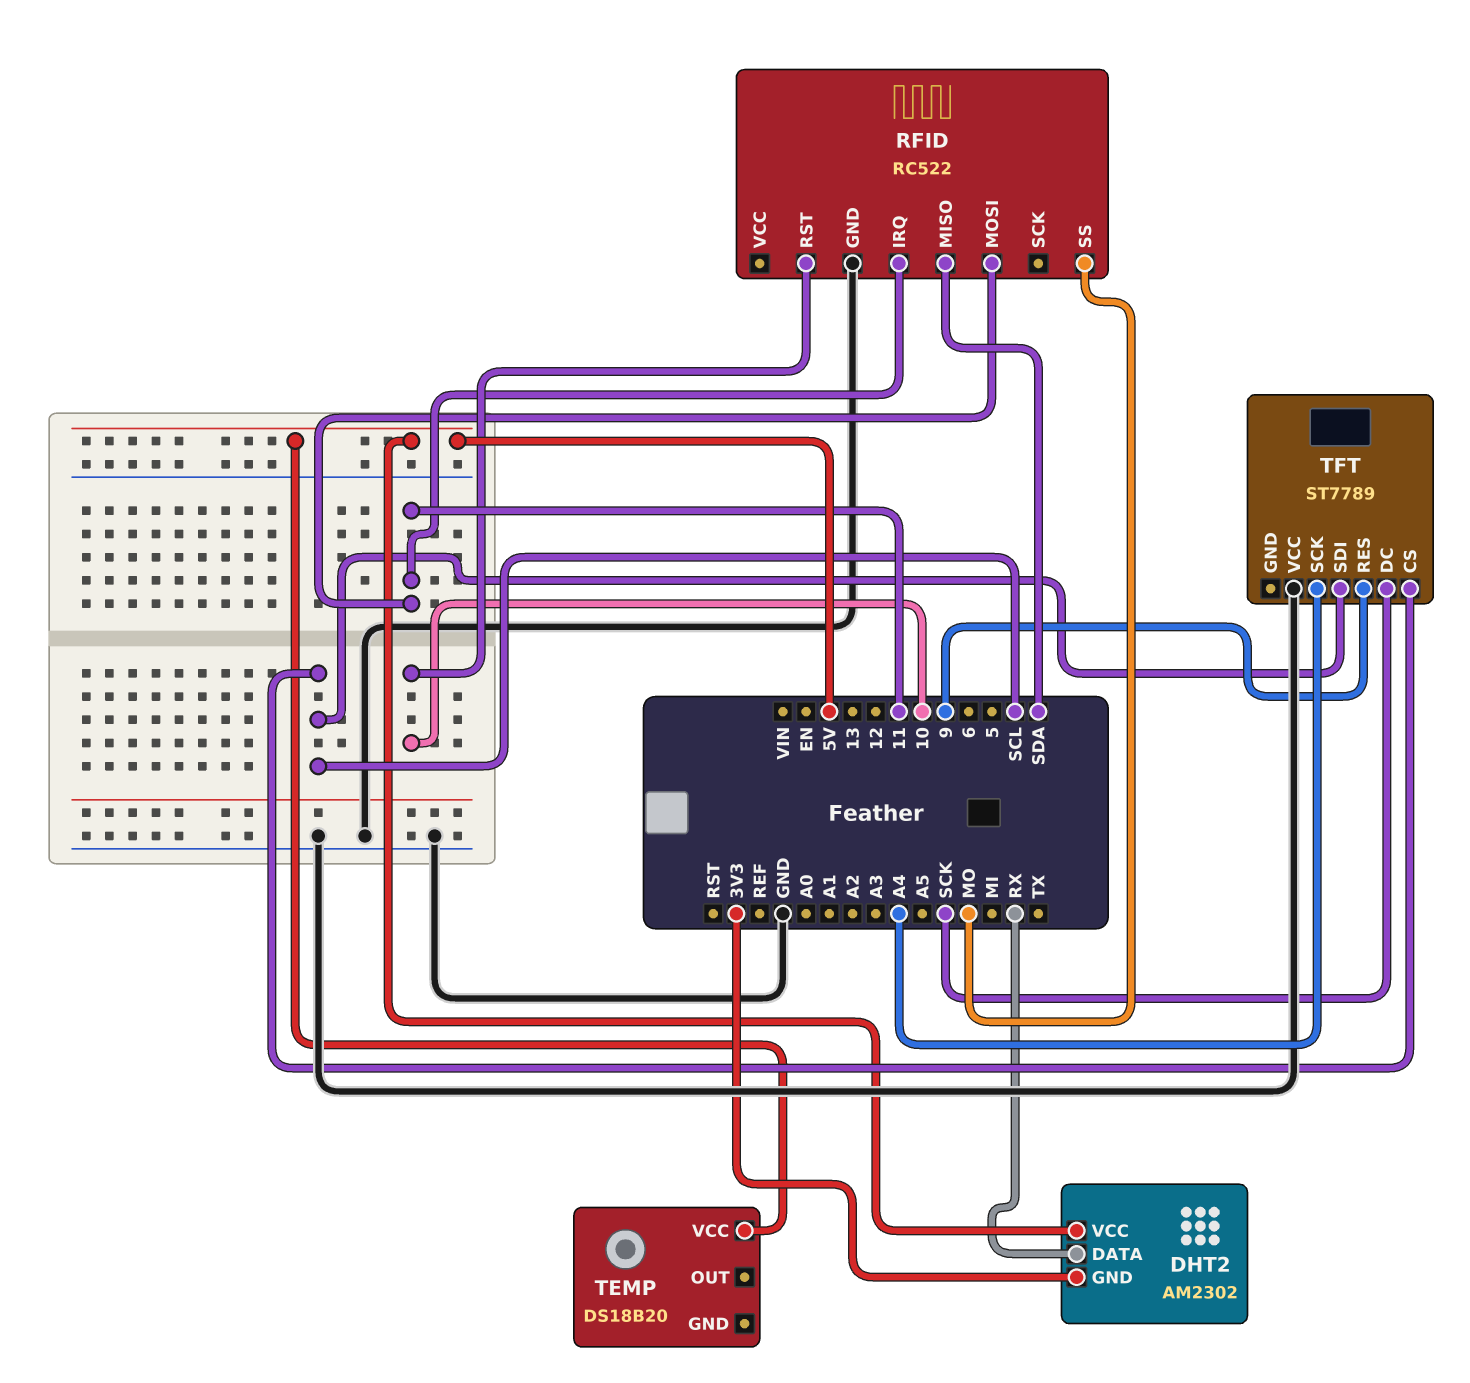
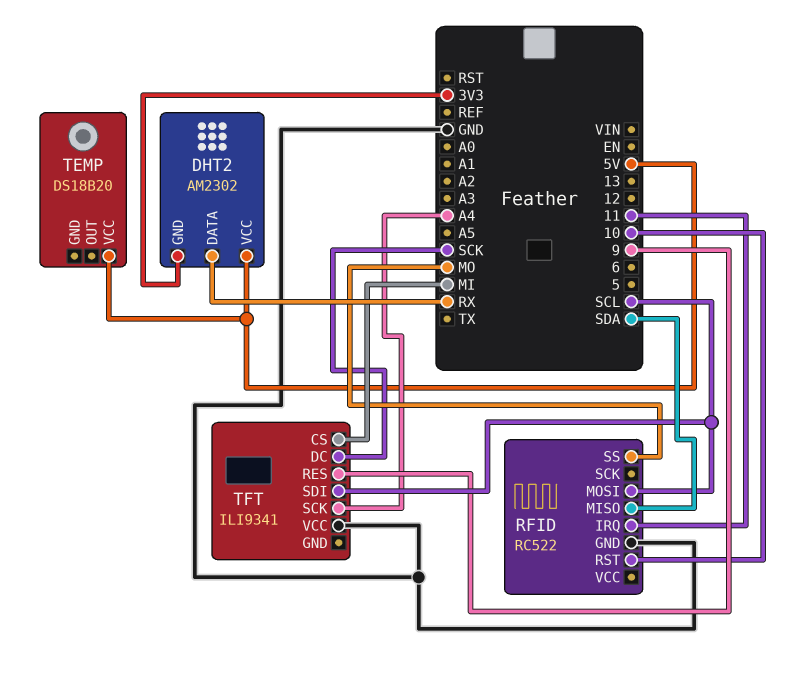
RFID pin MOSI: 11 -> SCL
TFT: ST7789 -> ILI9341
TFT pin CS: SCL -> MI

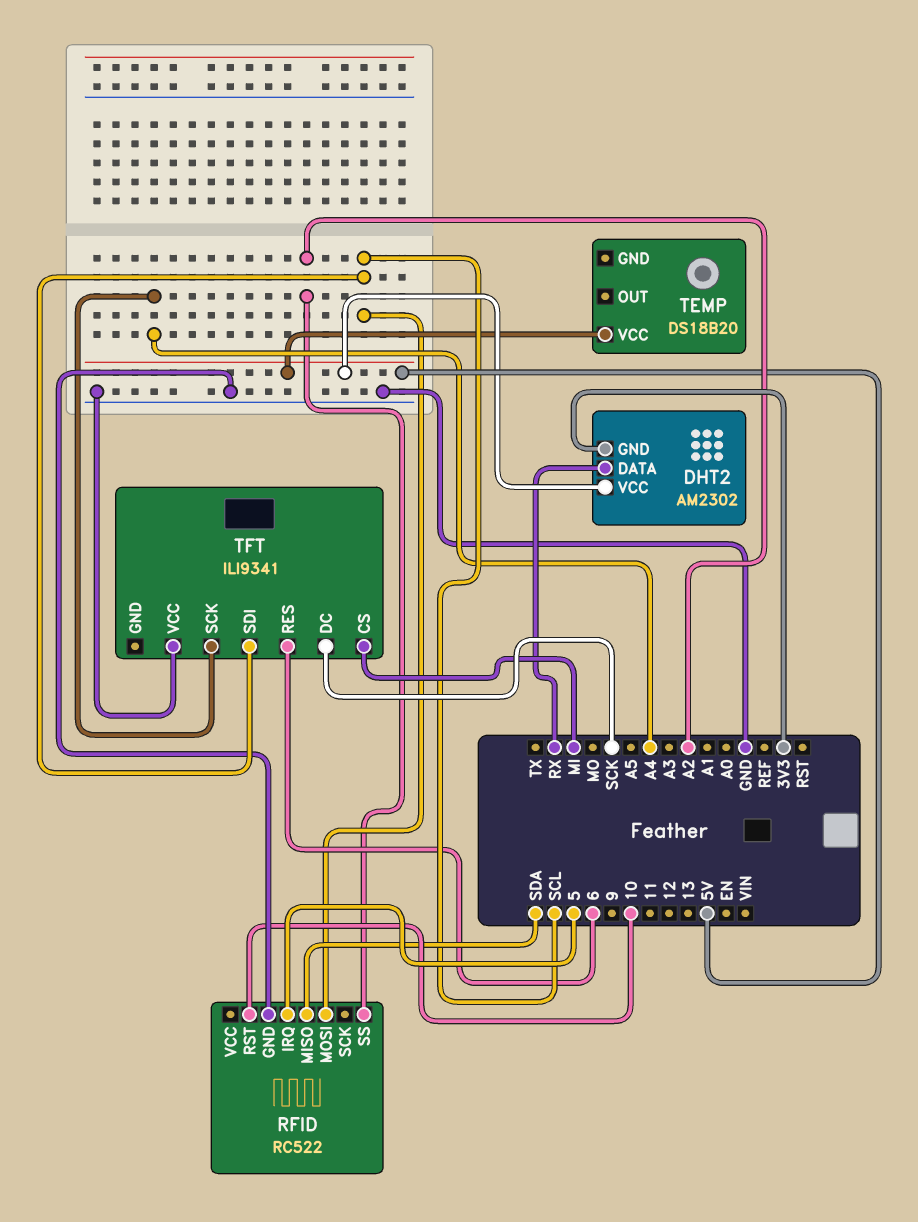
RFID pin IRQ: 11 -> 5
RFID pin SS: MO -> A2
TFT pin RES: 9 -> 6

